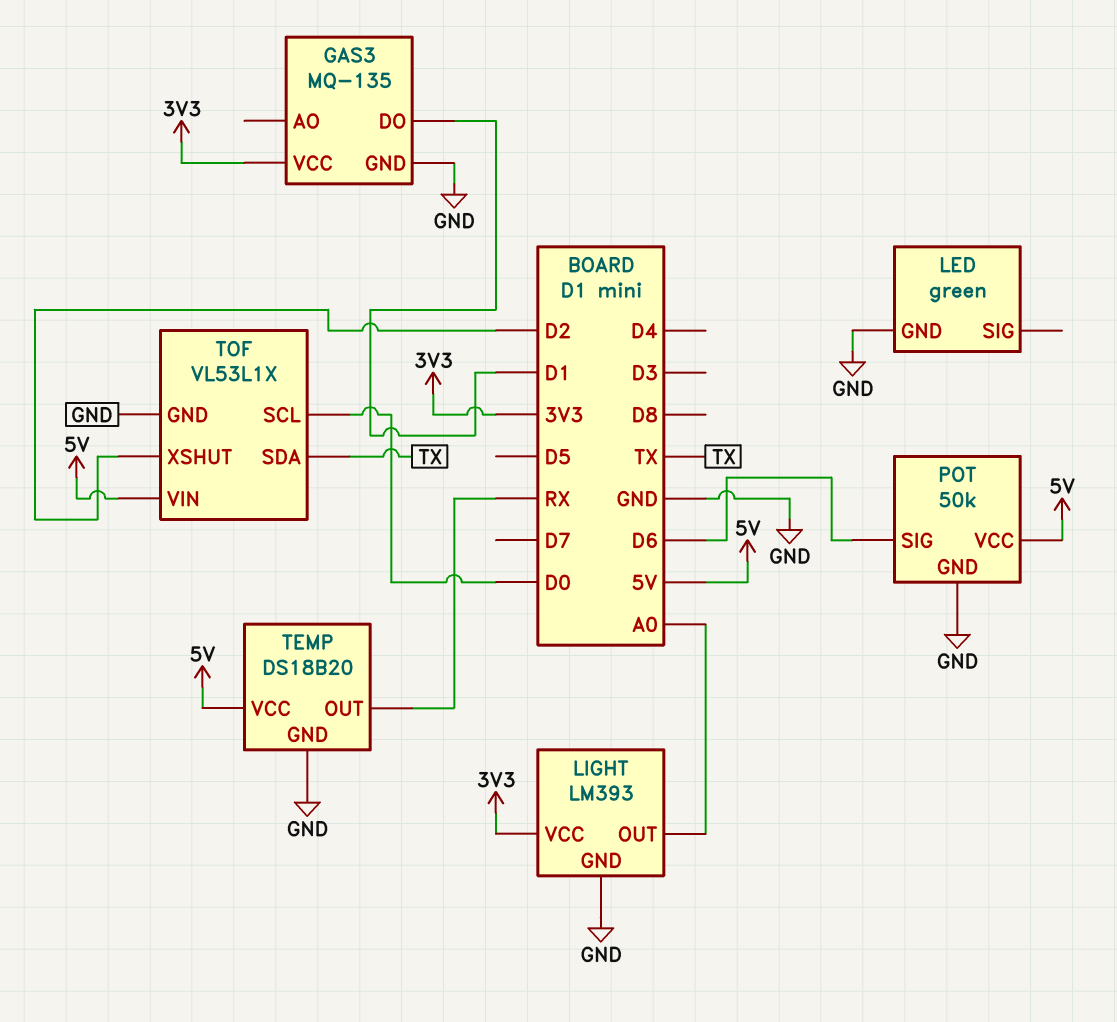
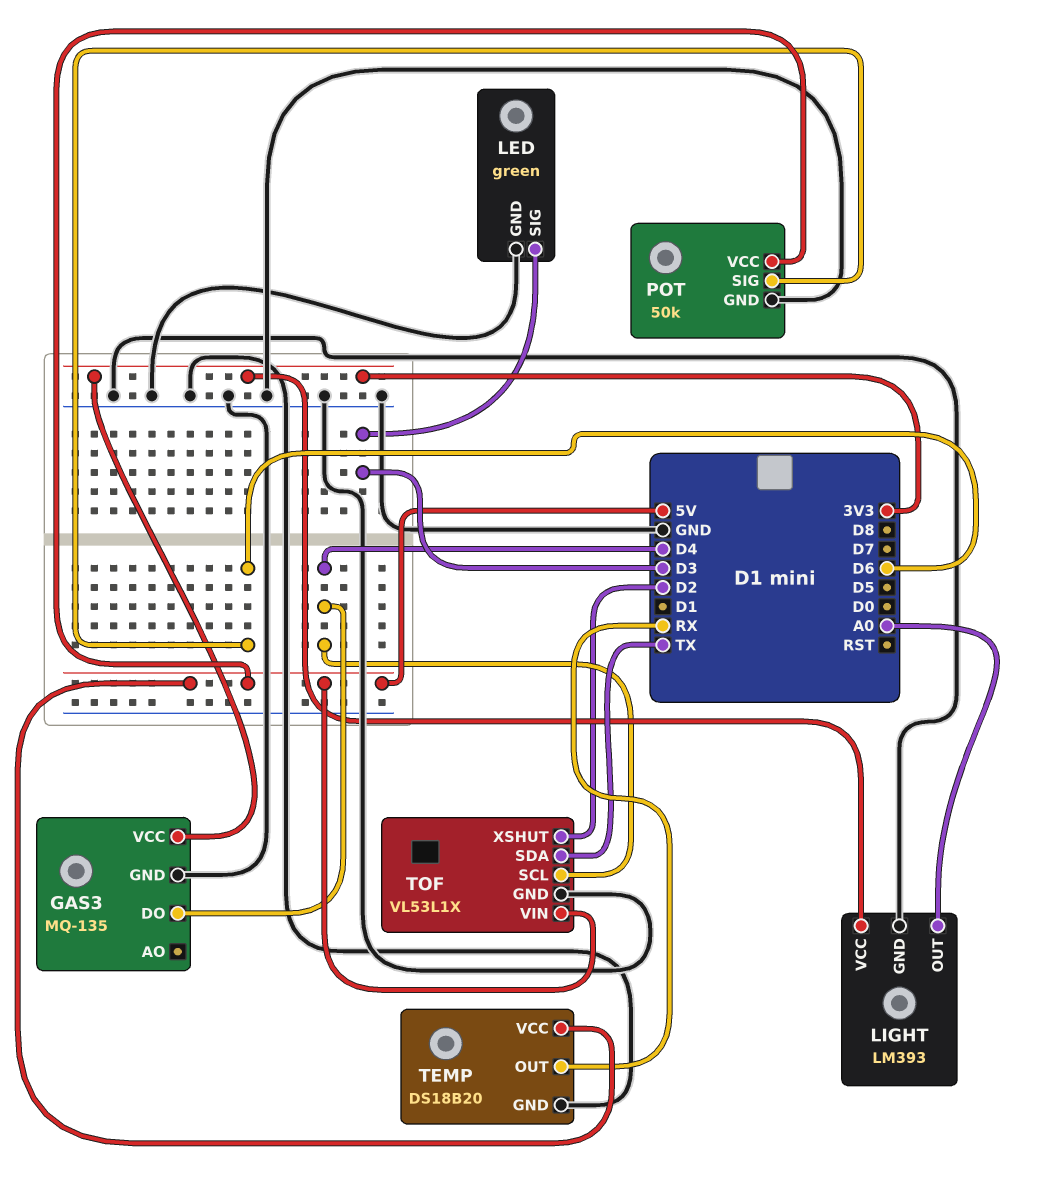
GAS3 pin DO: D1 -> D4
LED pin SIG: none -> D3
TOF pin SCL: D0 -> D4

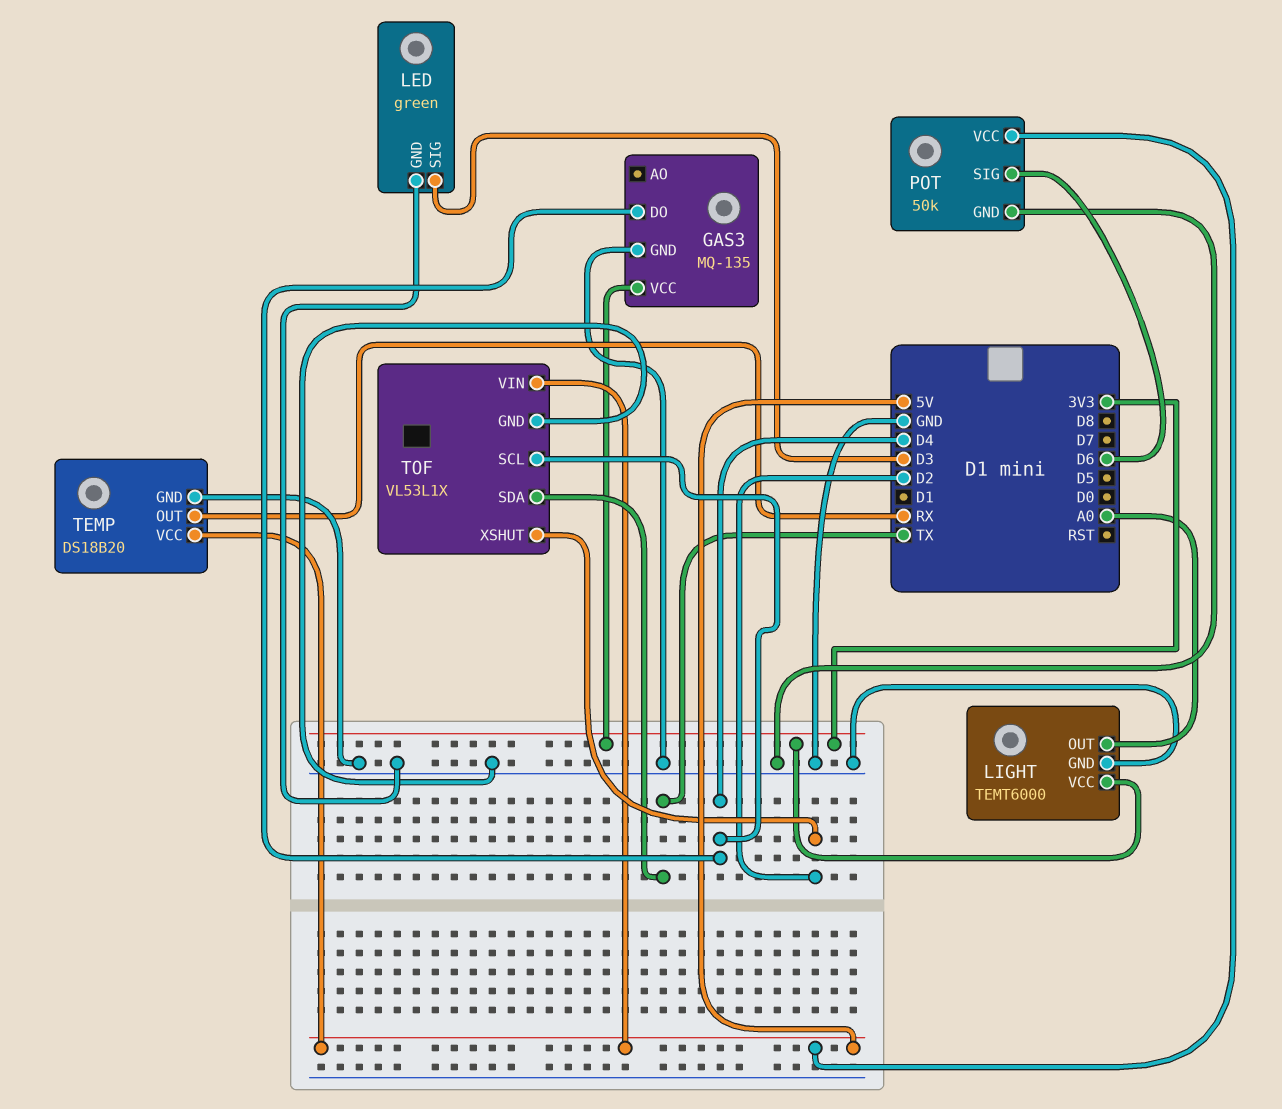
LIGHT: LM393 -> TEMT6000

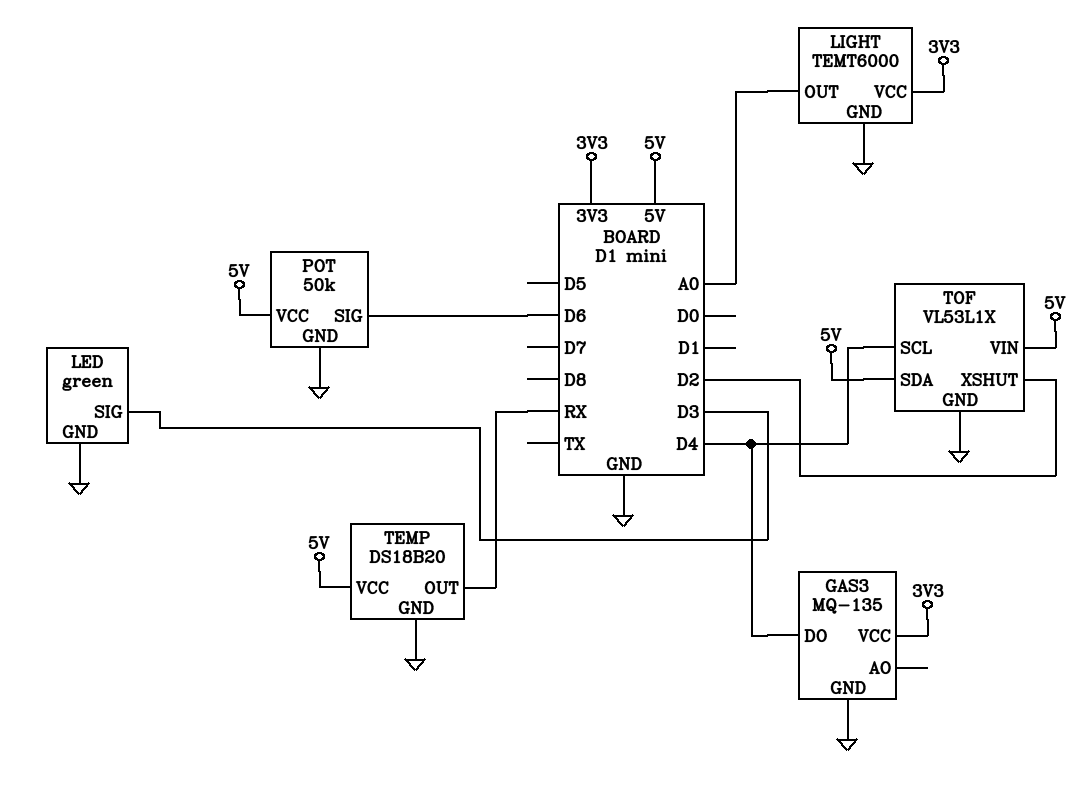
TOF pin SDA: TX -> 5V

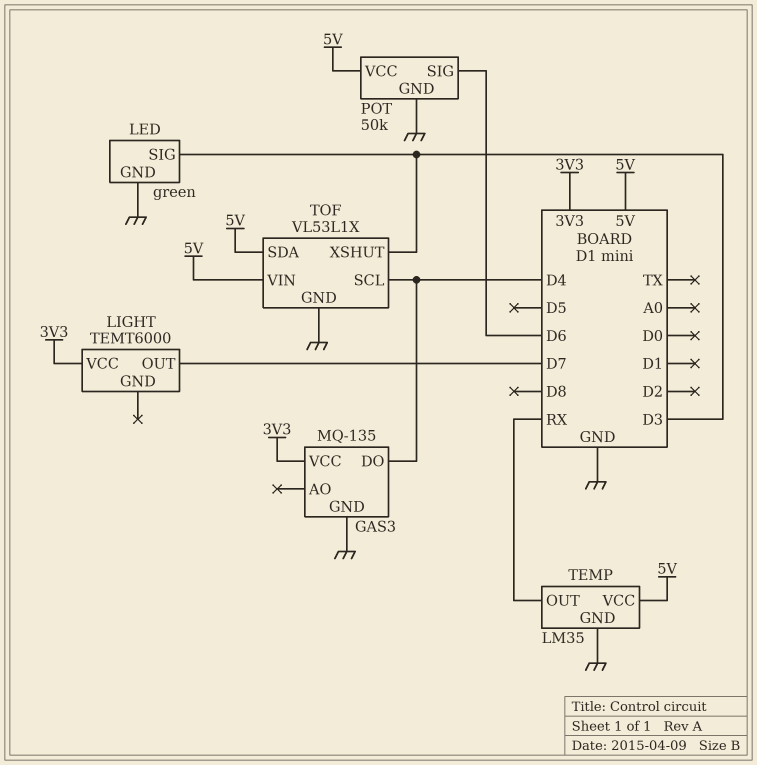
LIGHT pin GND: GND -> none
LIGHT pin OUT: A0 -> D7
TEMP: DS18B20 -> LM35
TOF pin XSHUT: D2 -> D3

